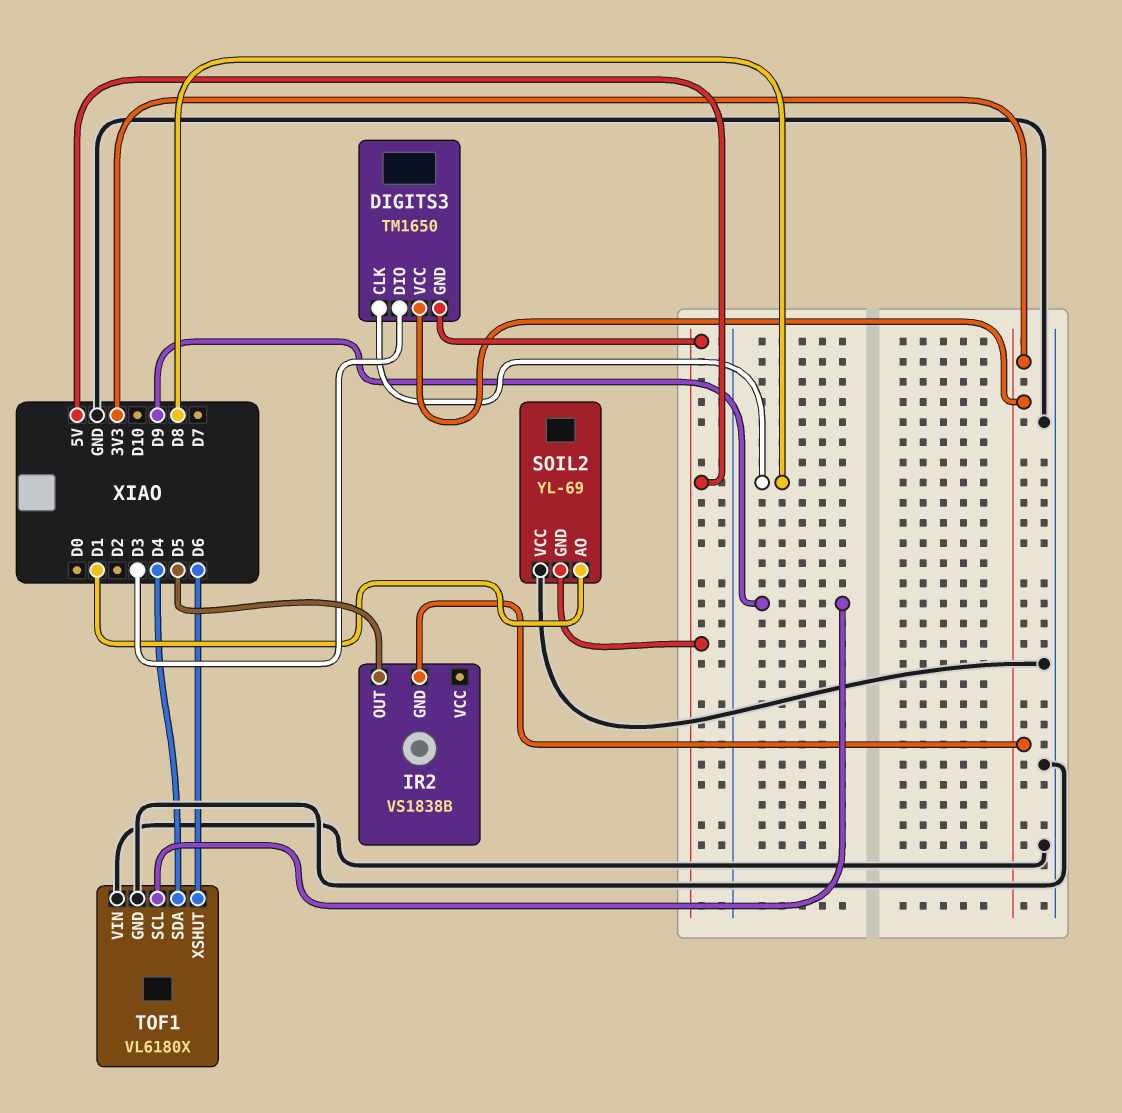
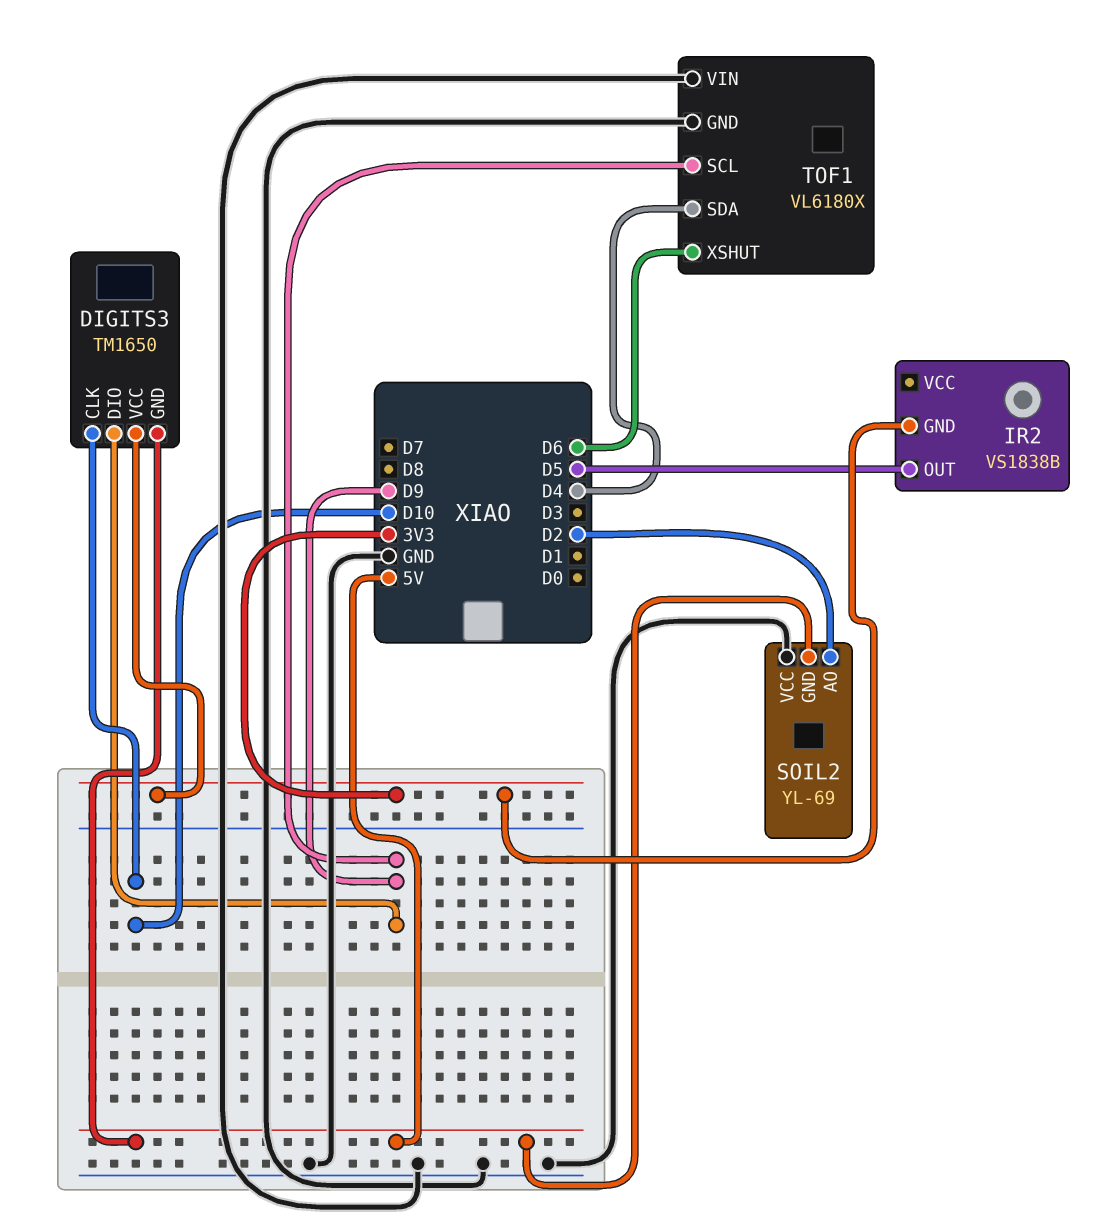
DIGITS3 pin CLK: D8 -> D10
DIGITS3 pin DIO: D3 -> D9
SOIL2 pin AO: D1 -> D2

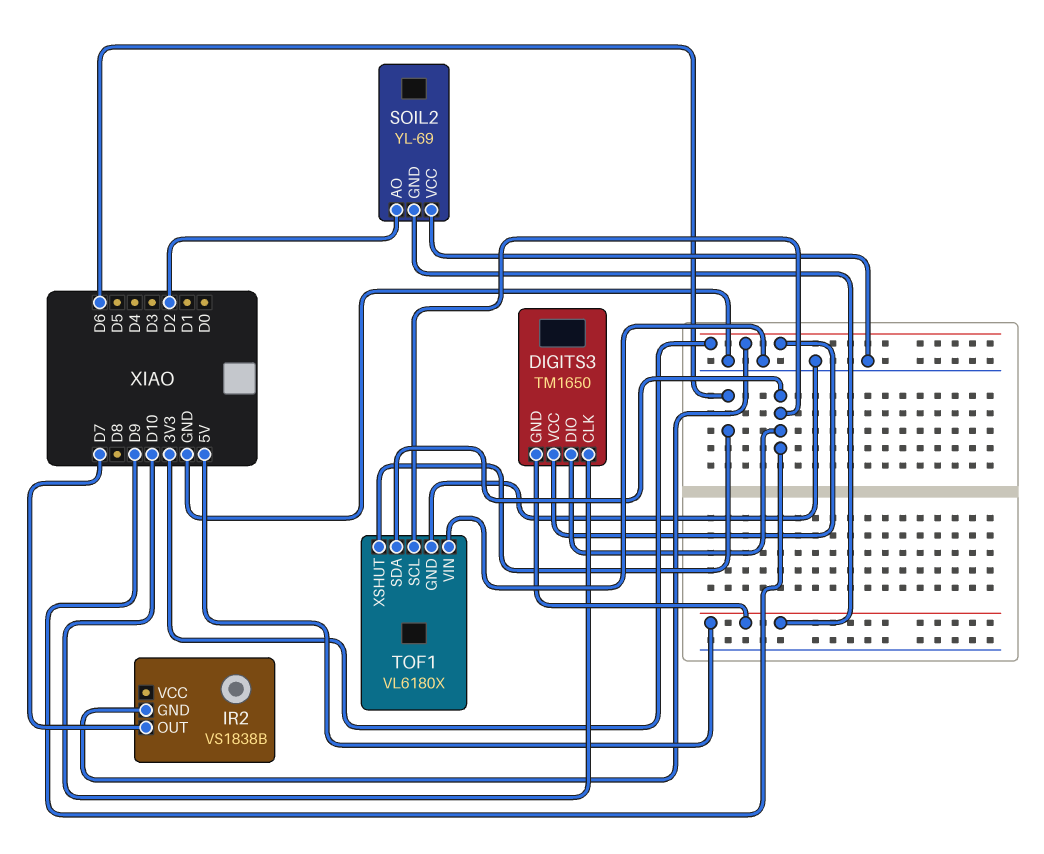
IR2 pin OUT: D5 -> D7
TOF1 pin SDA: D4 -> D9

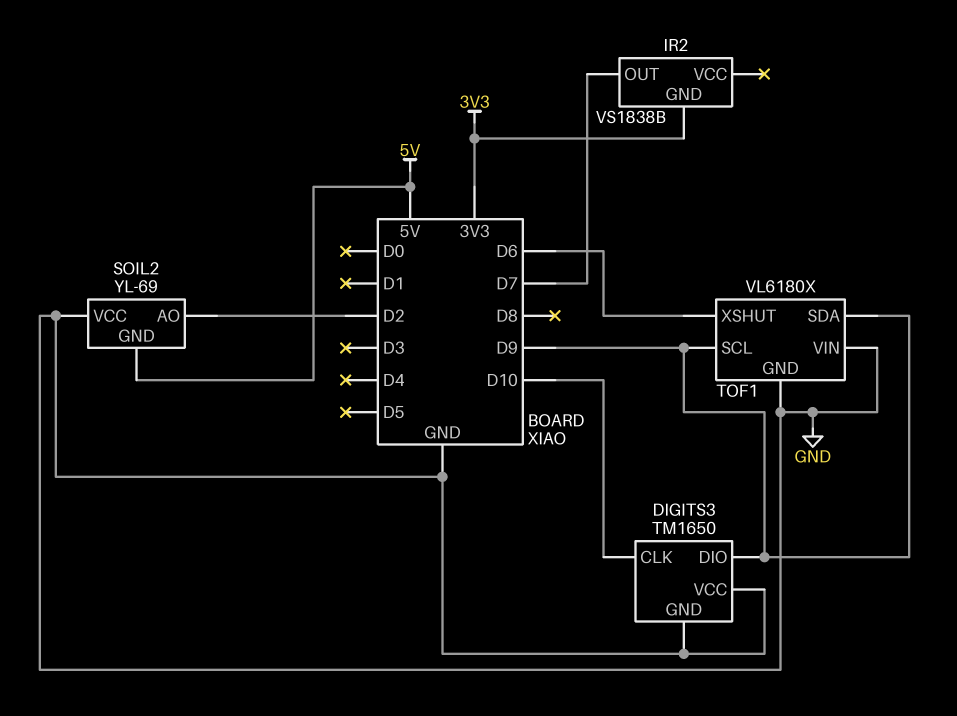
DIGITS3 pin GND: 5V -> GND
DIGITS3 pin VCC: 3V3 -> GND

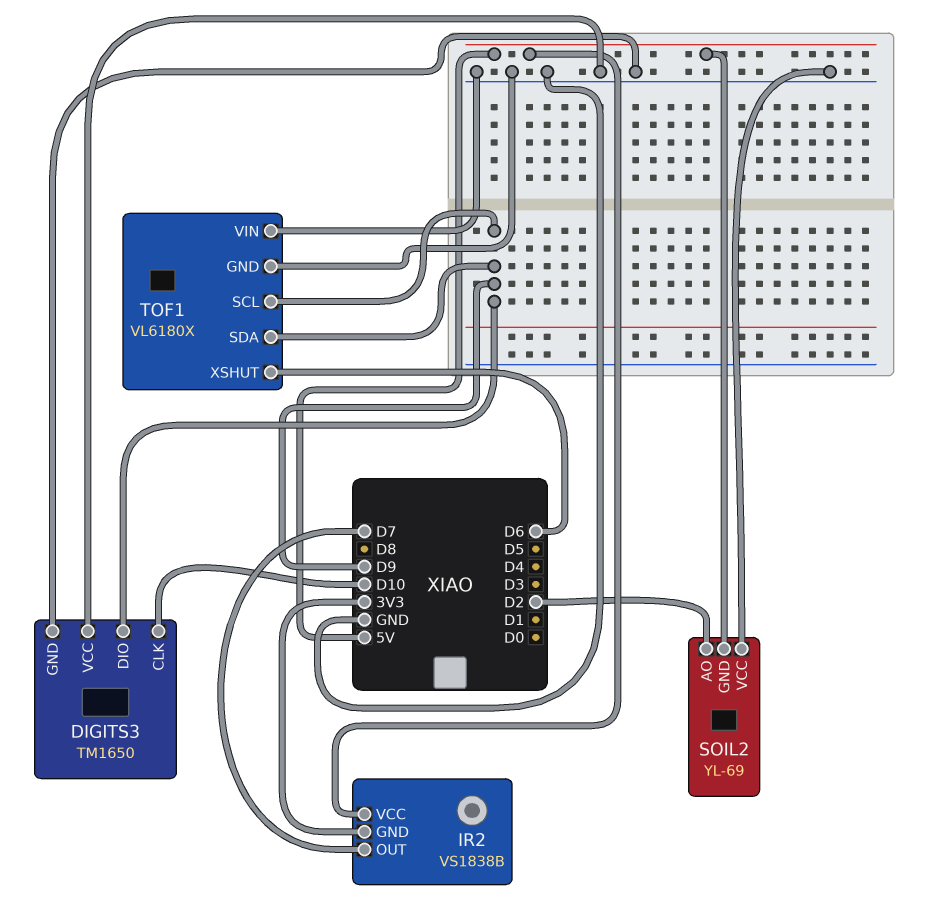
IR2 pin VCC: none -> 5V

